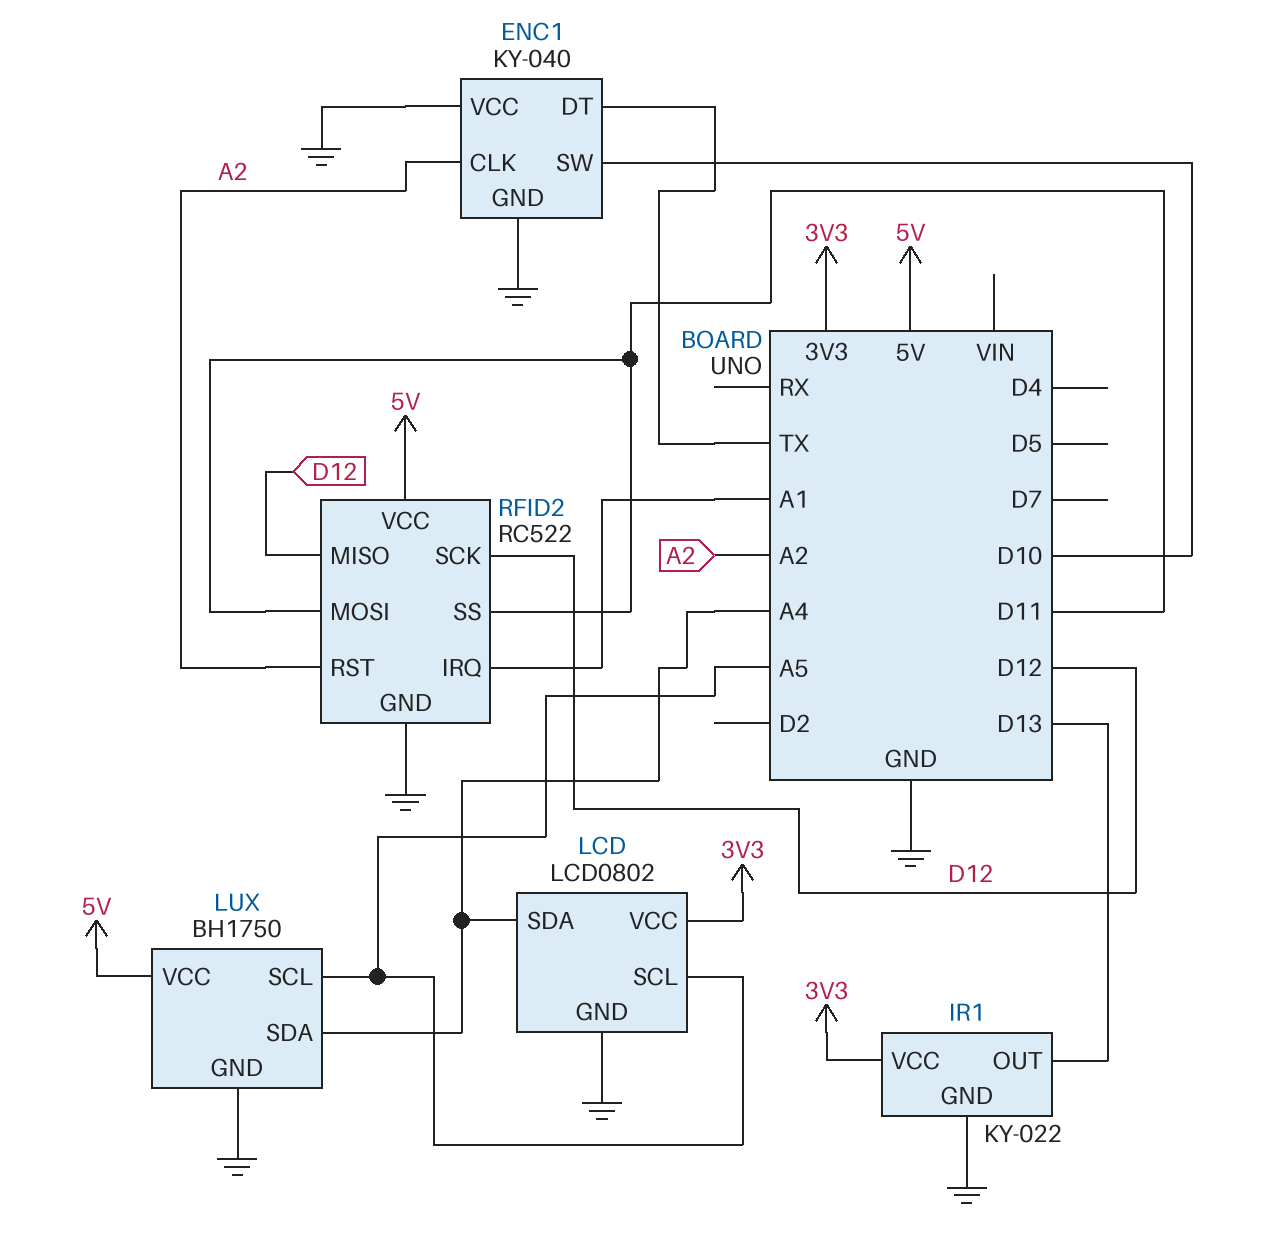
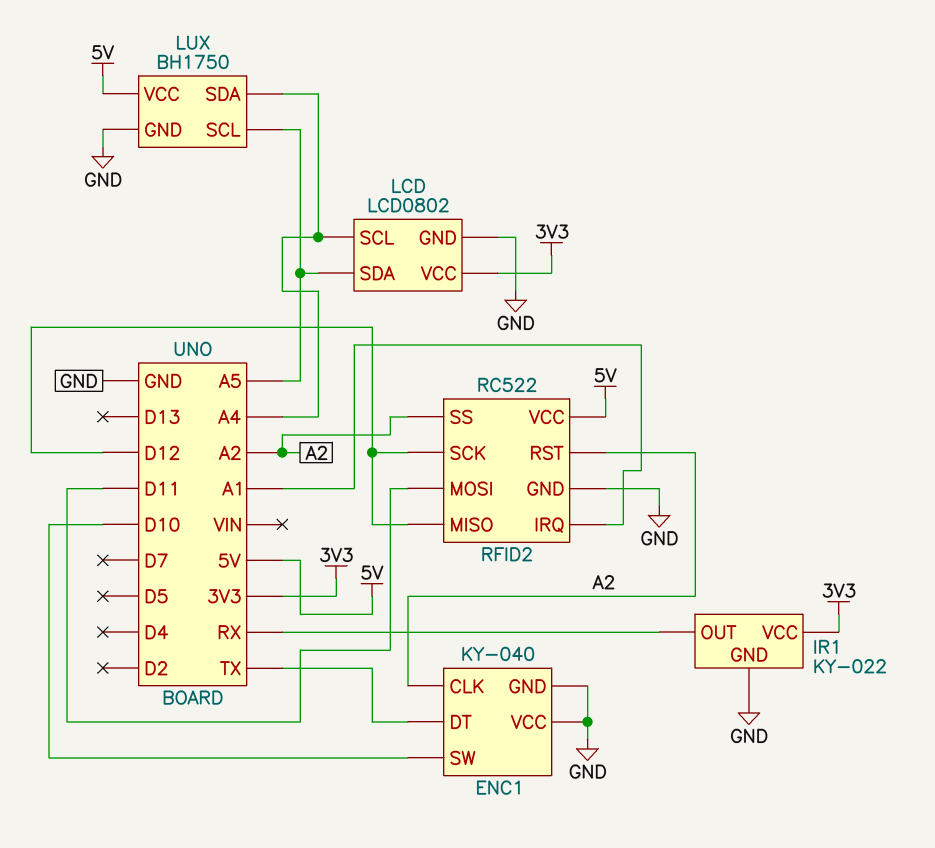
IR1 pin OUT: D13 -> RX
LCD pin SCL: A5 -> A4
LCD pin SDA: A4 -> A5
RFID2 pin SS: D11 -> A2

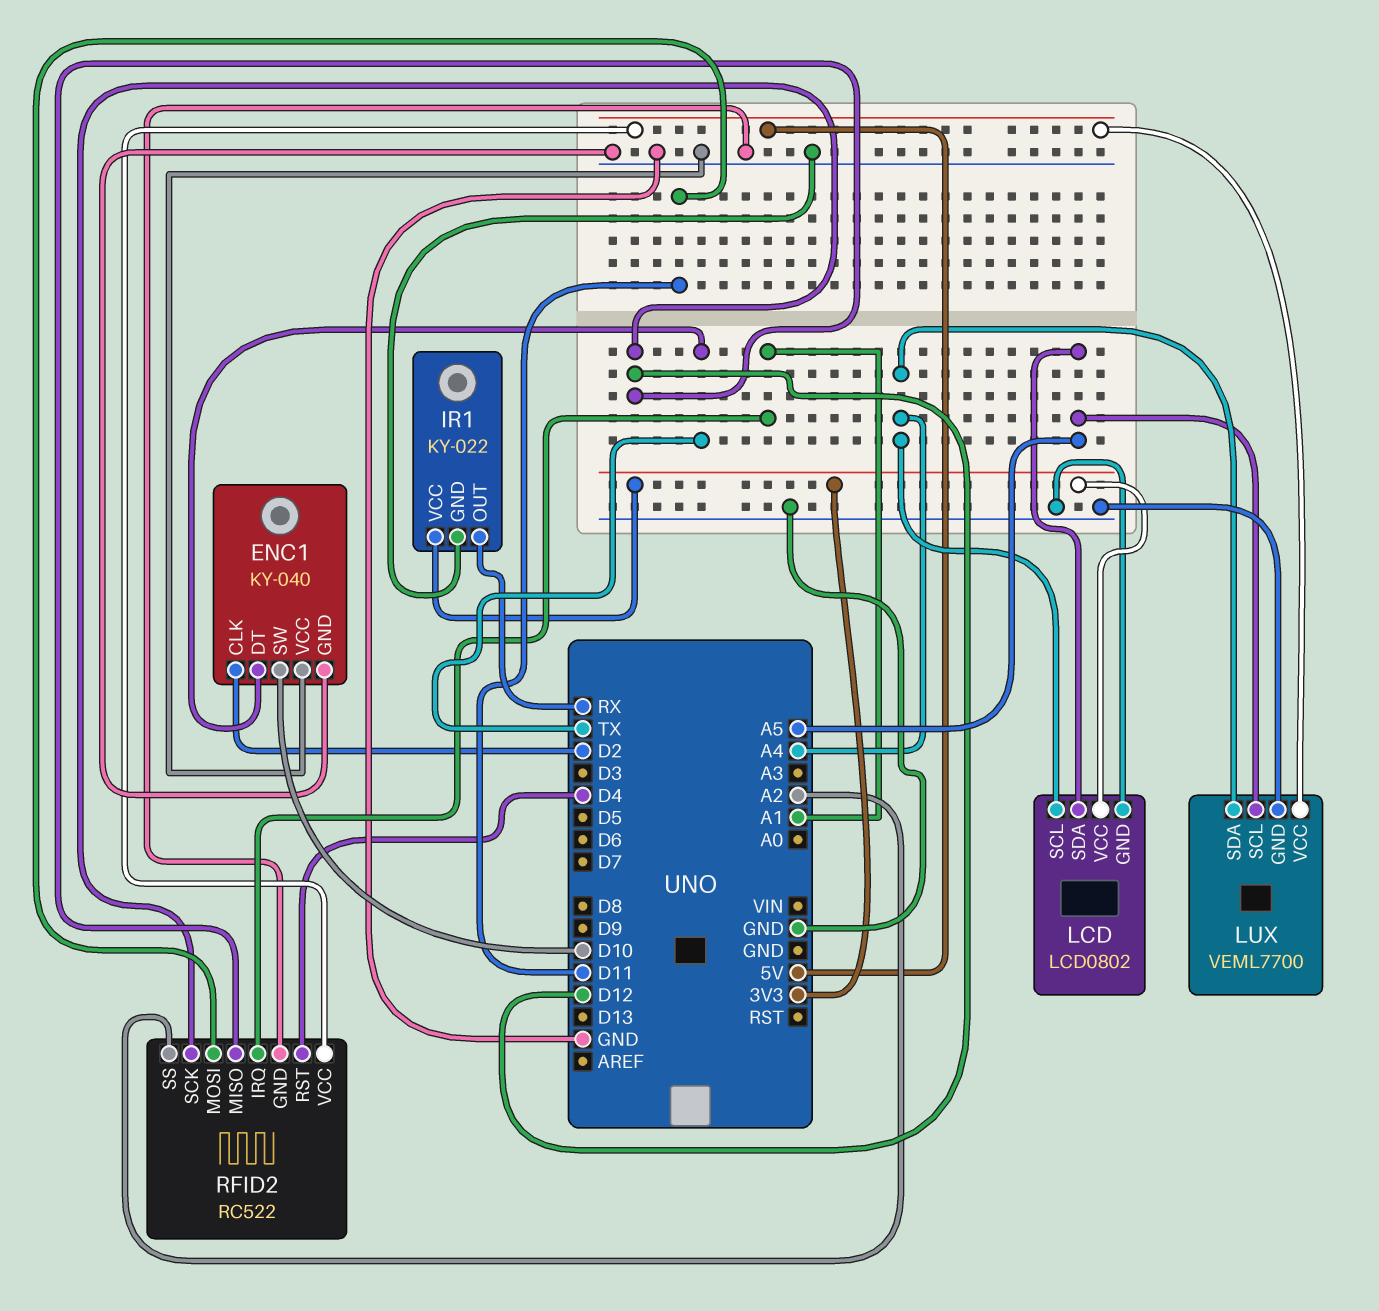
ENC1 pin CLK: A2 -> D2
LUX: BH1750 -> VEML7700
RFID2 pin RST: A2 -> D4

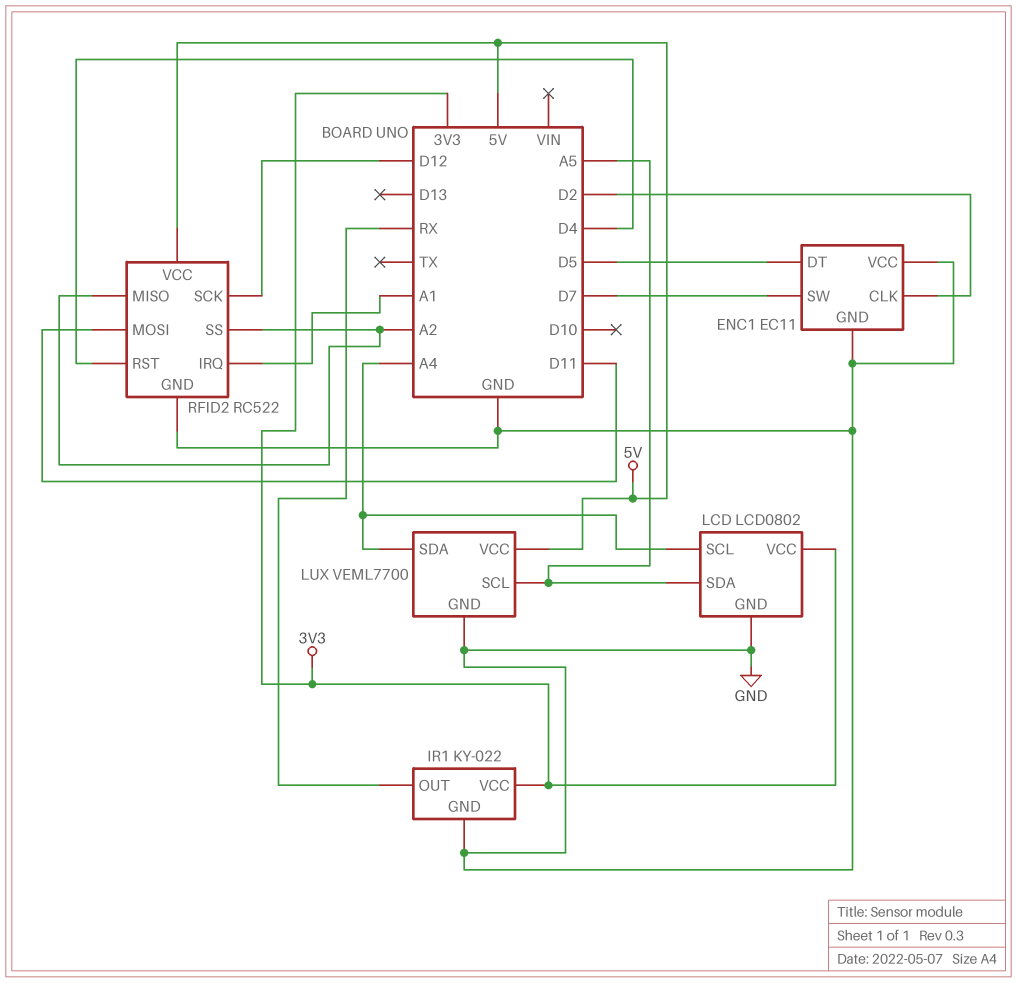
ENC1: KY-040 -> EC11
ENC1 pin DT: TX -> D5
ENC1 pin SW: D10 -> D7
RFID2 pin MISO: D12 -> A2

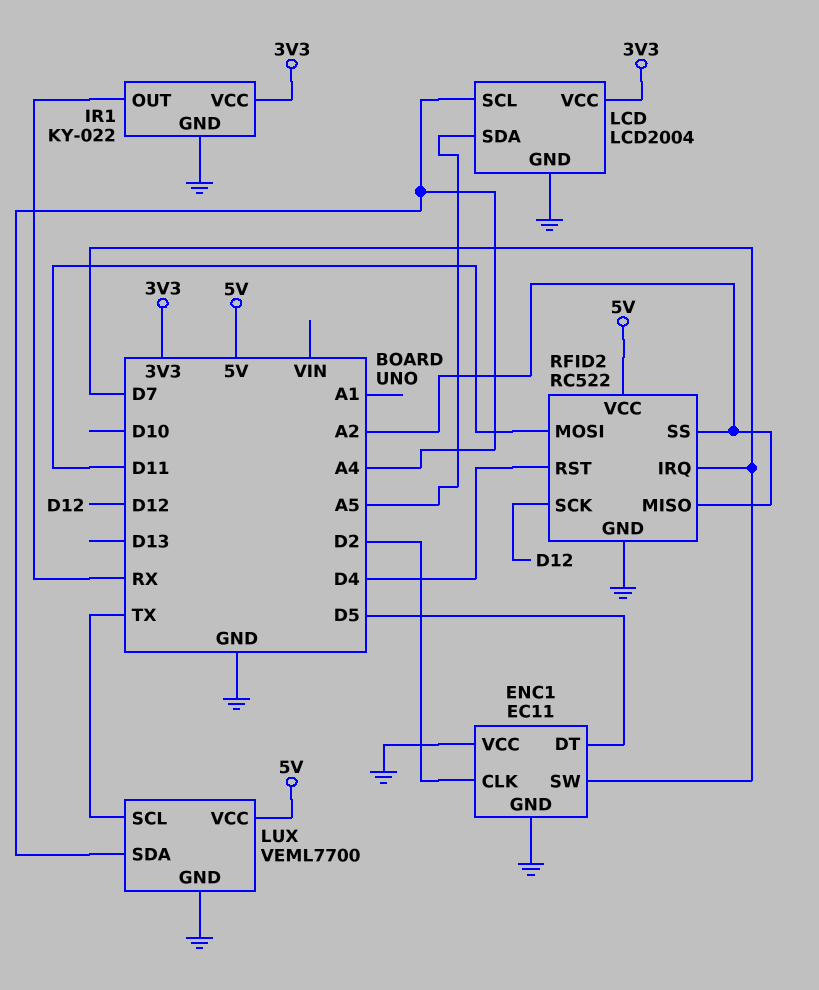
LCD: LCD0802 -> LCD2004
LUX pin SCL: A5 -> TX
RFID2 pin IRQ: A1 -> D7

